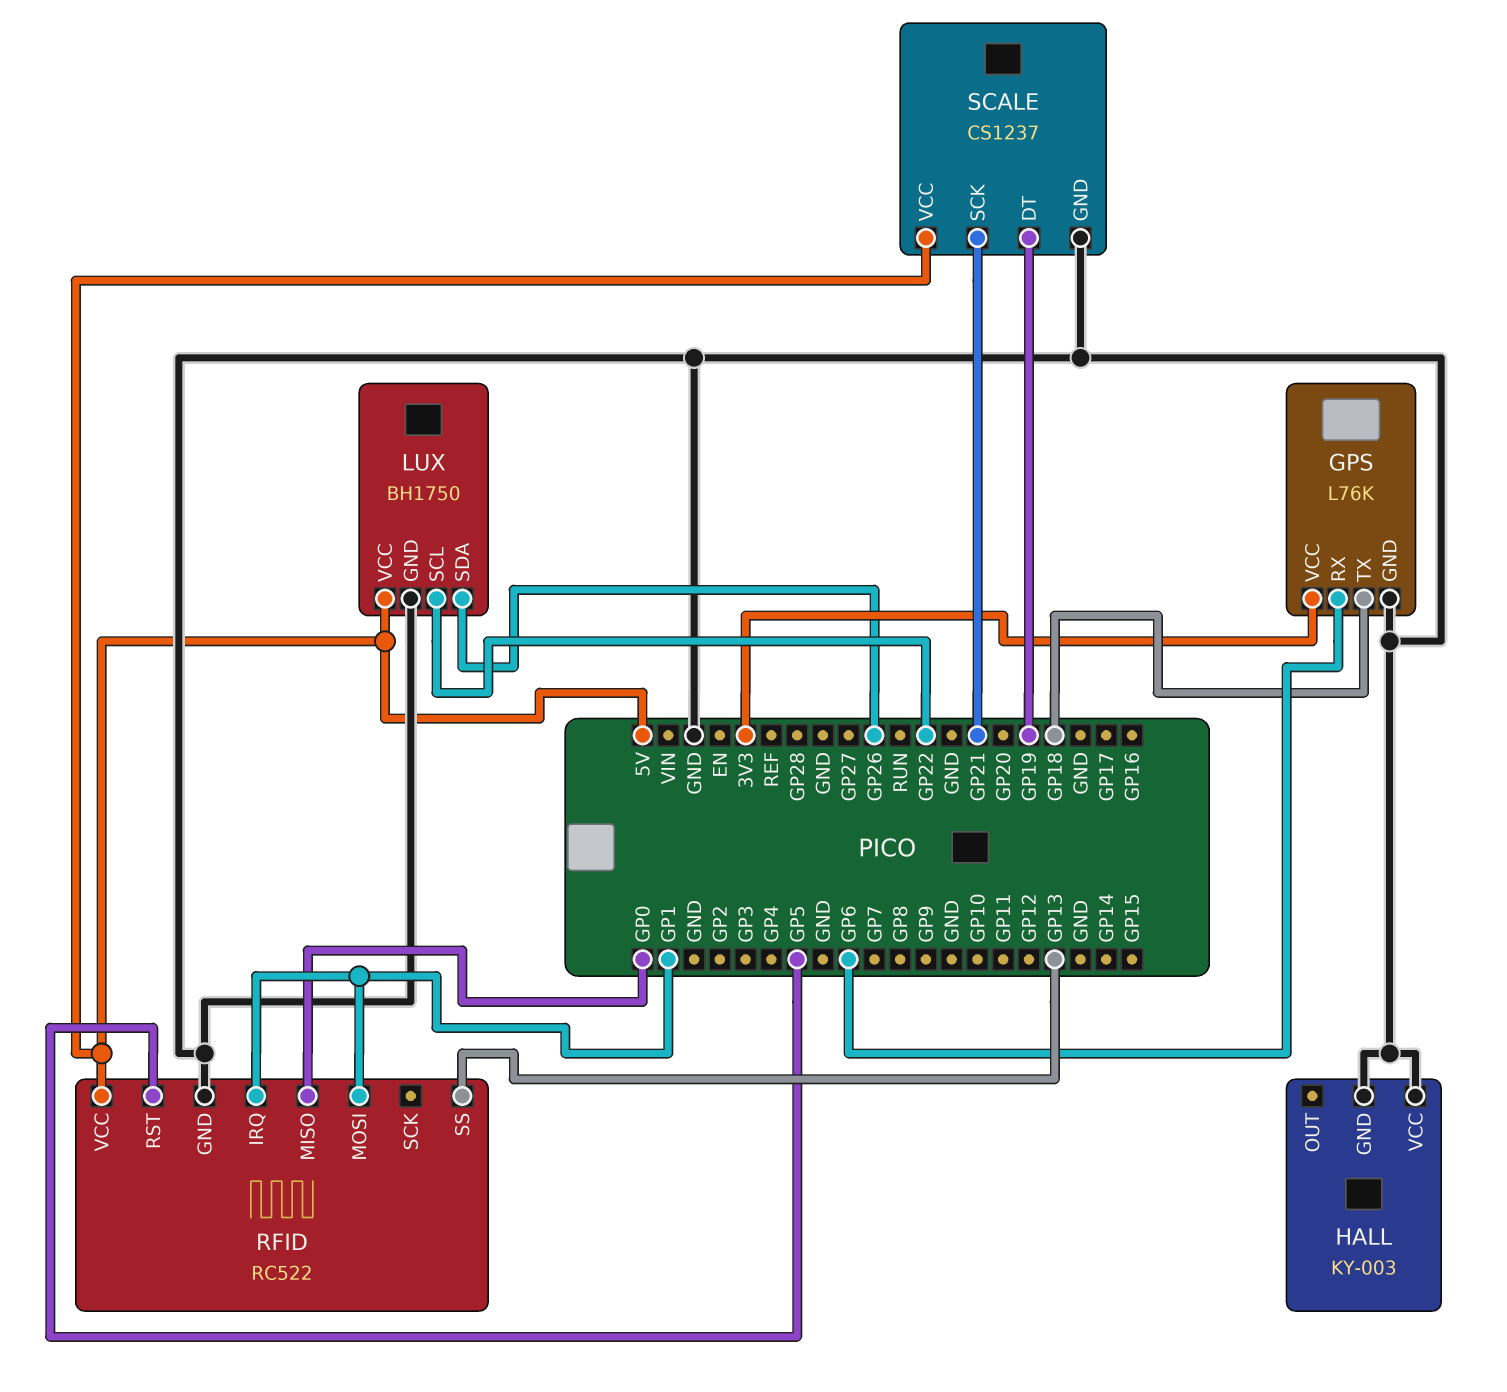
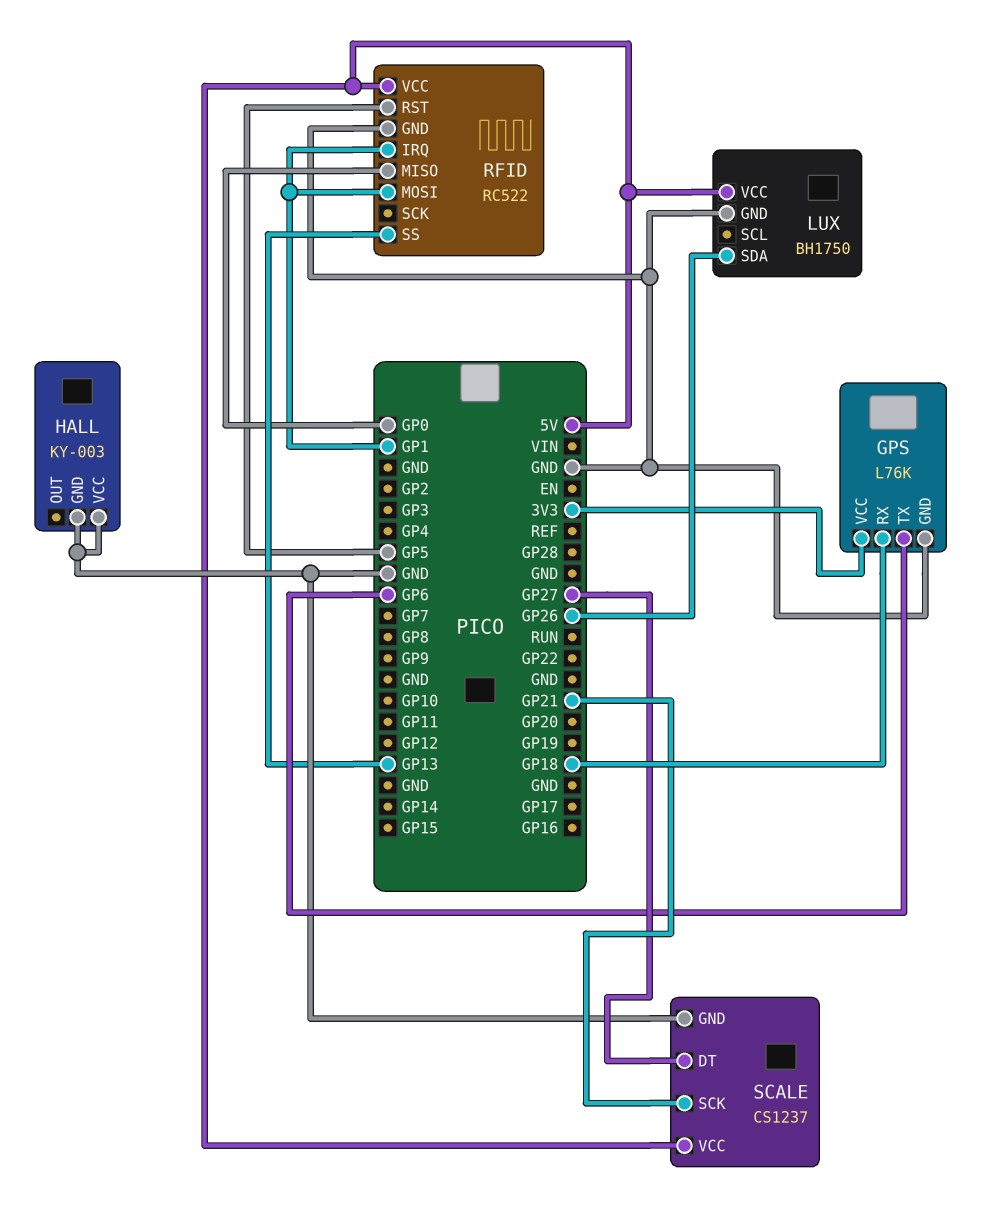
GPS pin RX: GP6 -> GP18
GPS pin TX: GP18 -> GP6
LUX pin SCL: GP22 -> none
SCALE pin DT: GP19 -> GP27

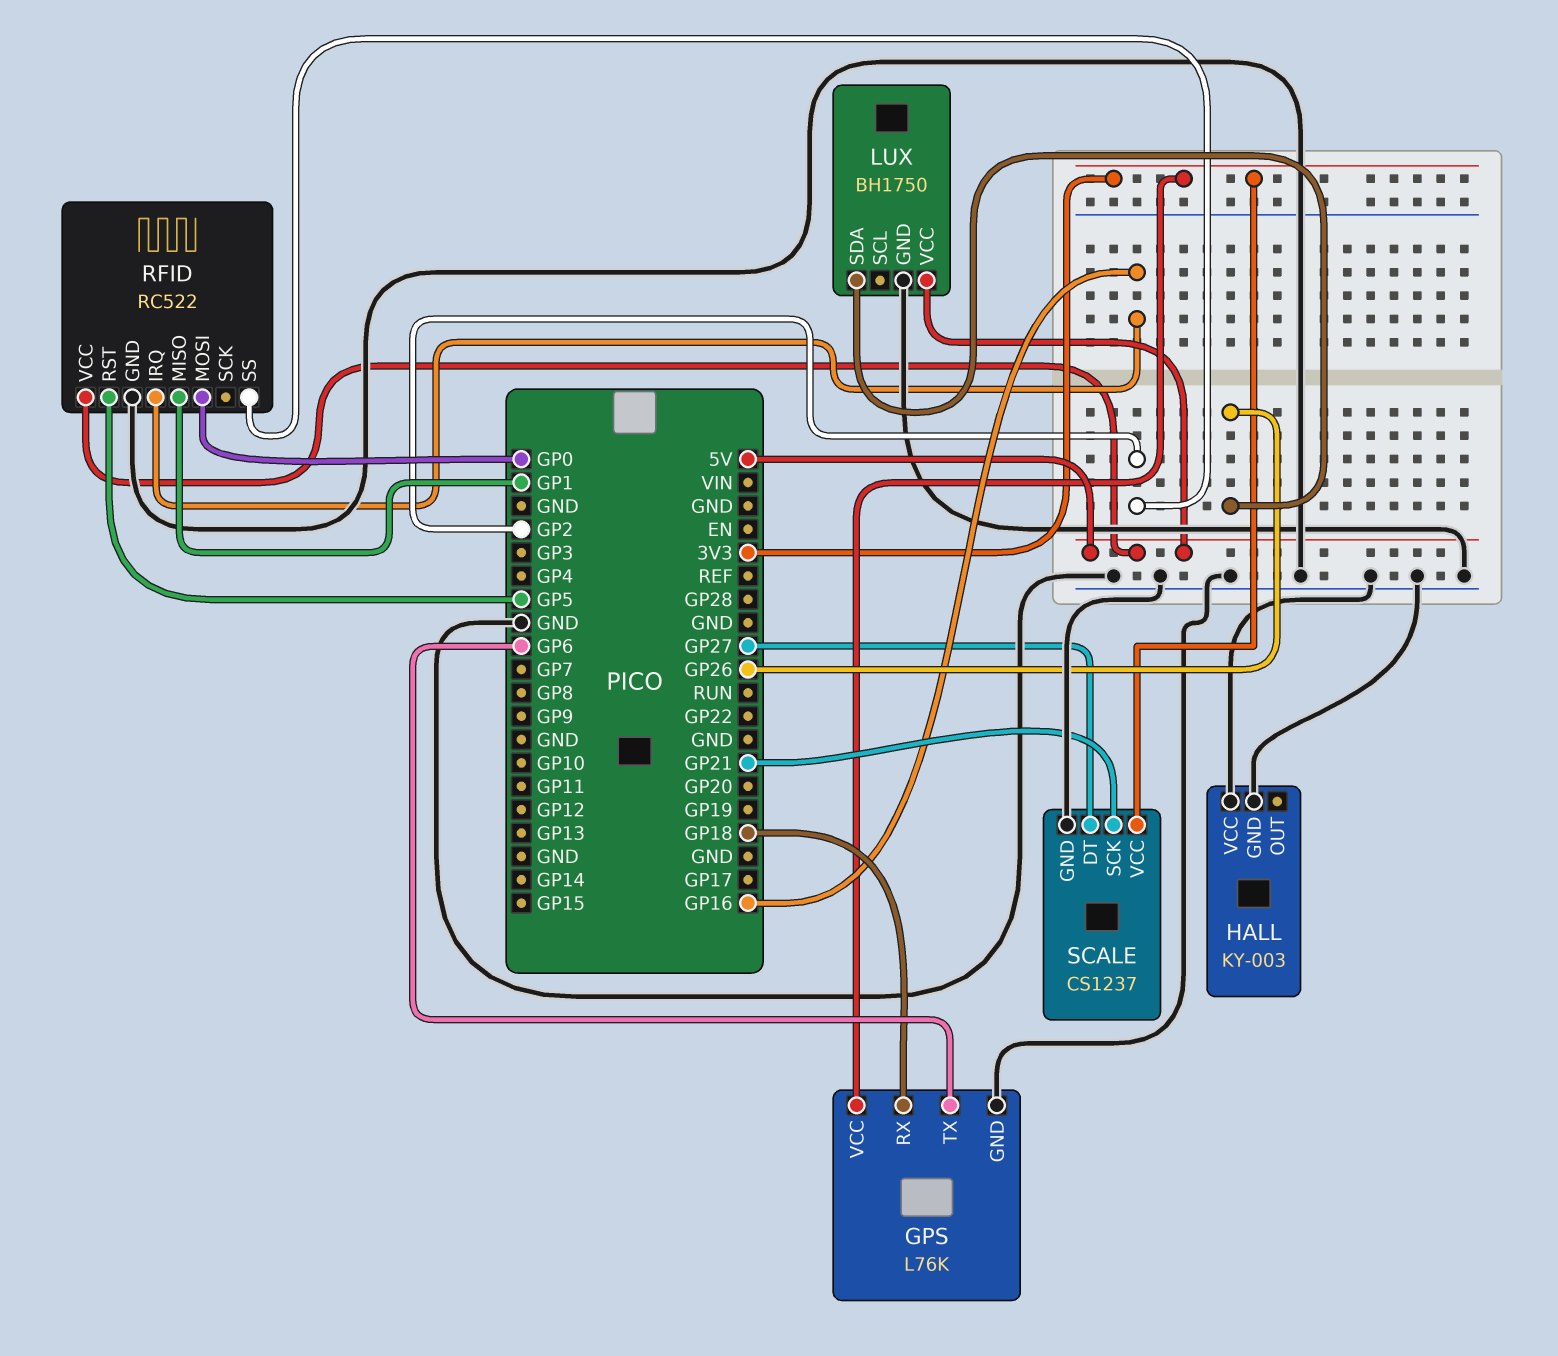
RFID pin IRQ: GP1 -> GP16
RFID pin MISO: GP0 -> GP1
RFID pin MOSI: GP1 -> GP0
RFID pin SS: GP13 -> GP2
SCALE pin VCC: 5V -> 3V3

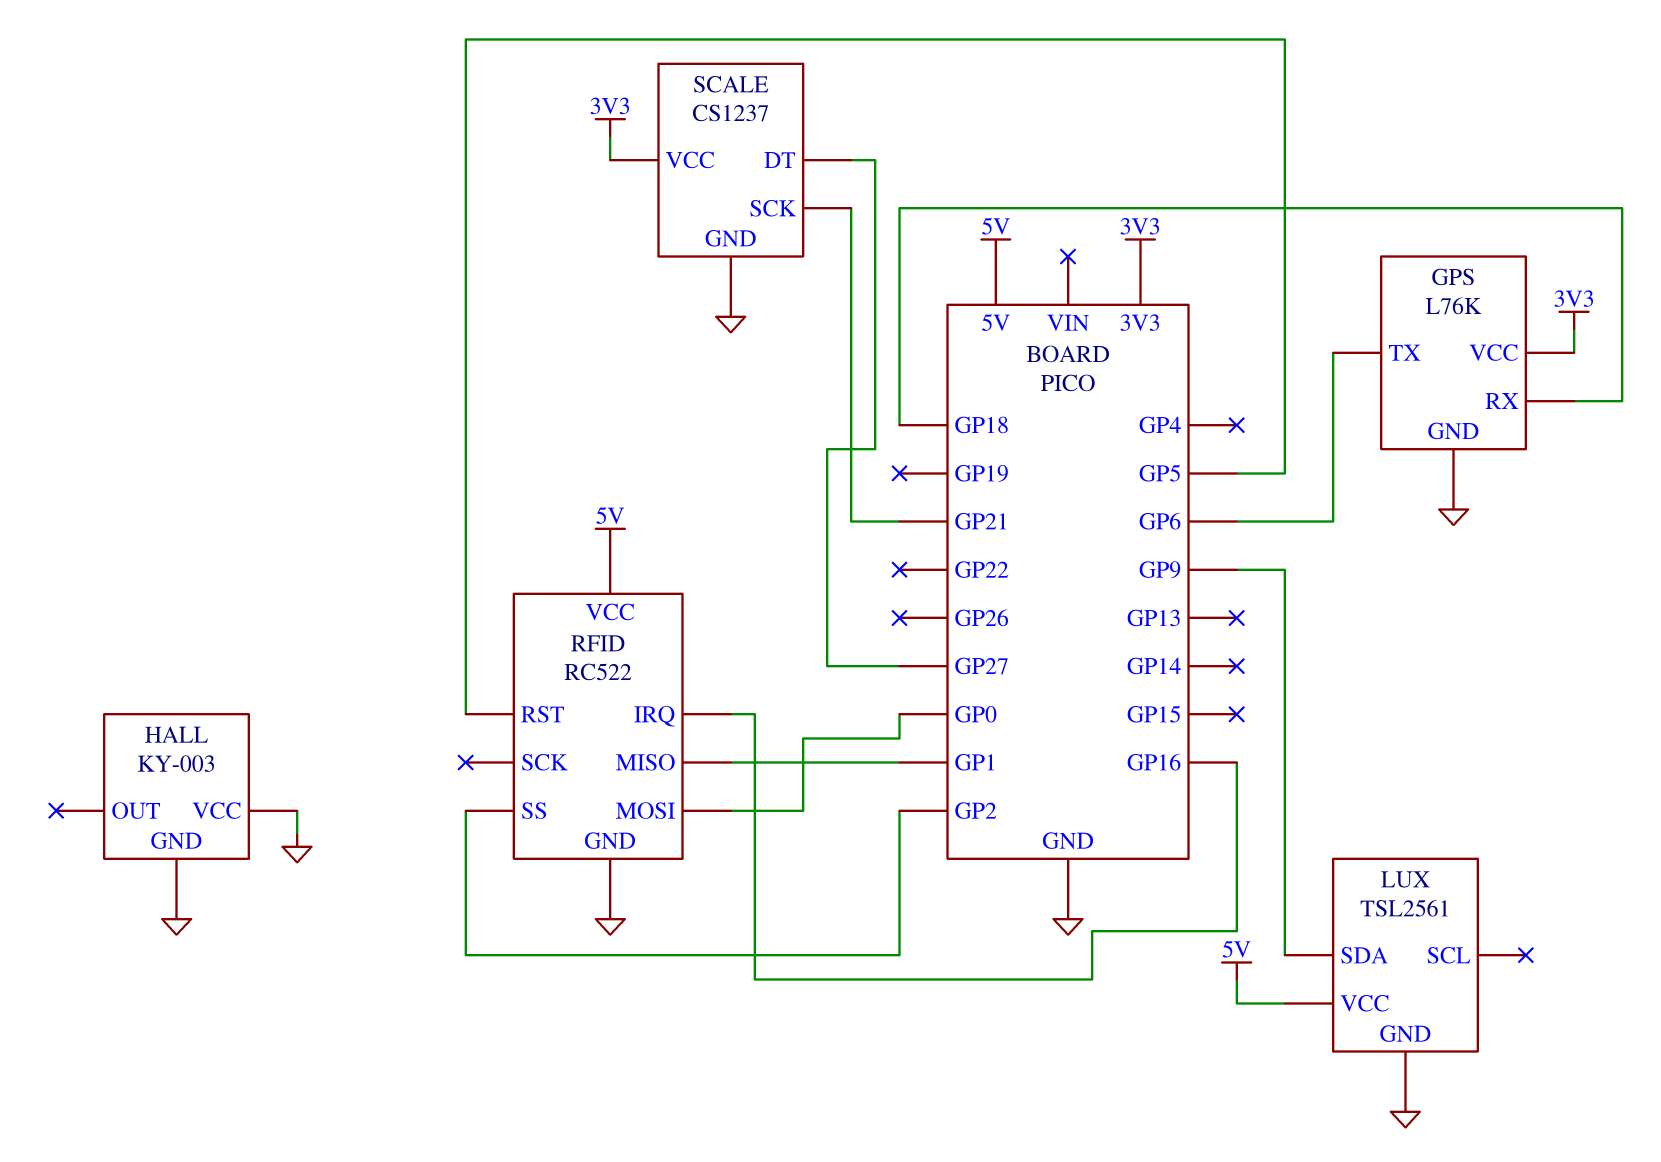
LUX: BH1750 -> TSL2561
LUX pin SDA: GP26 -> GP9

